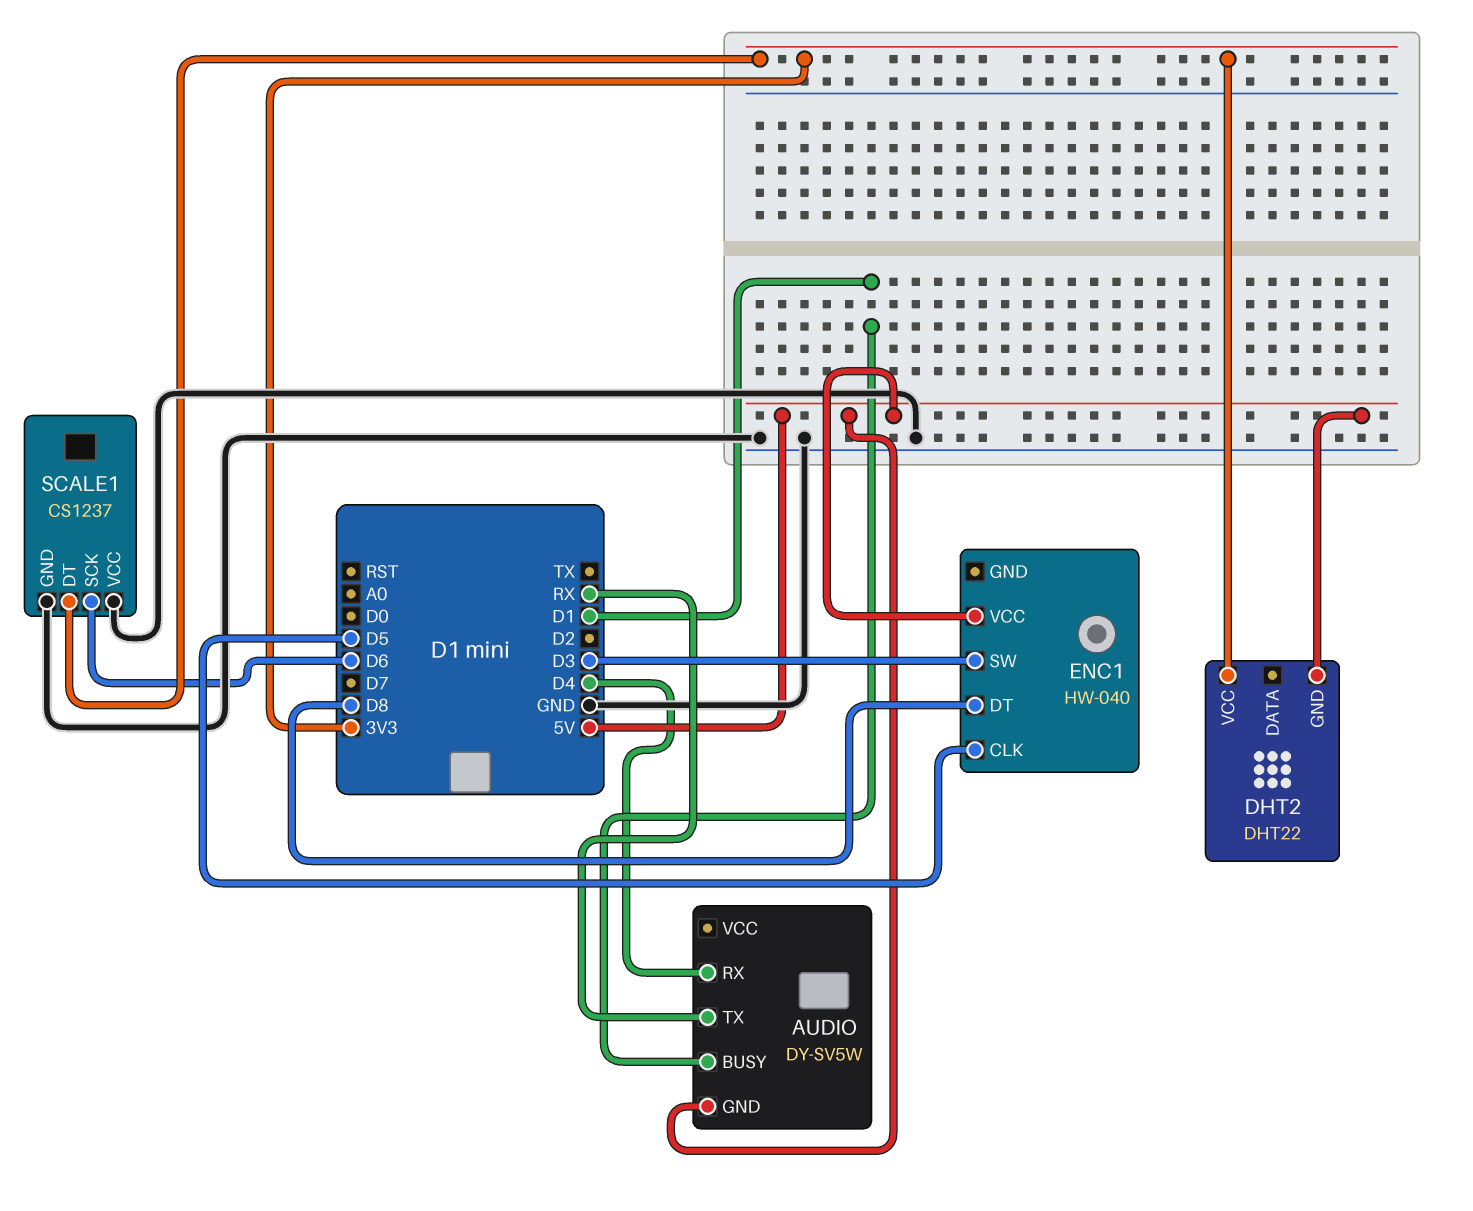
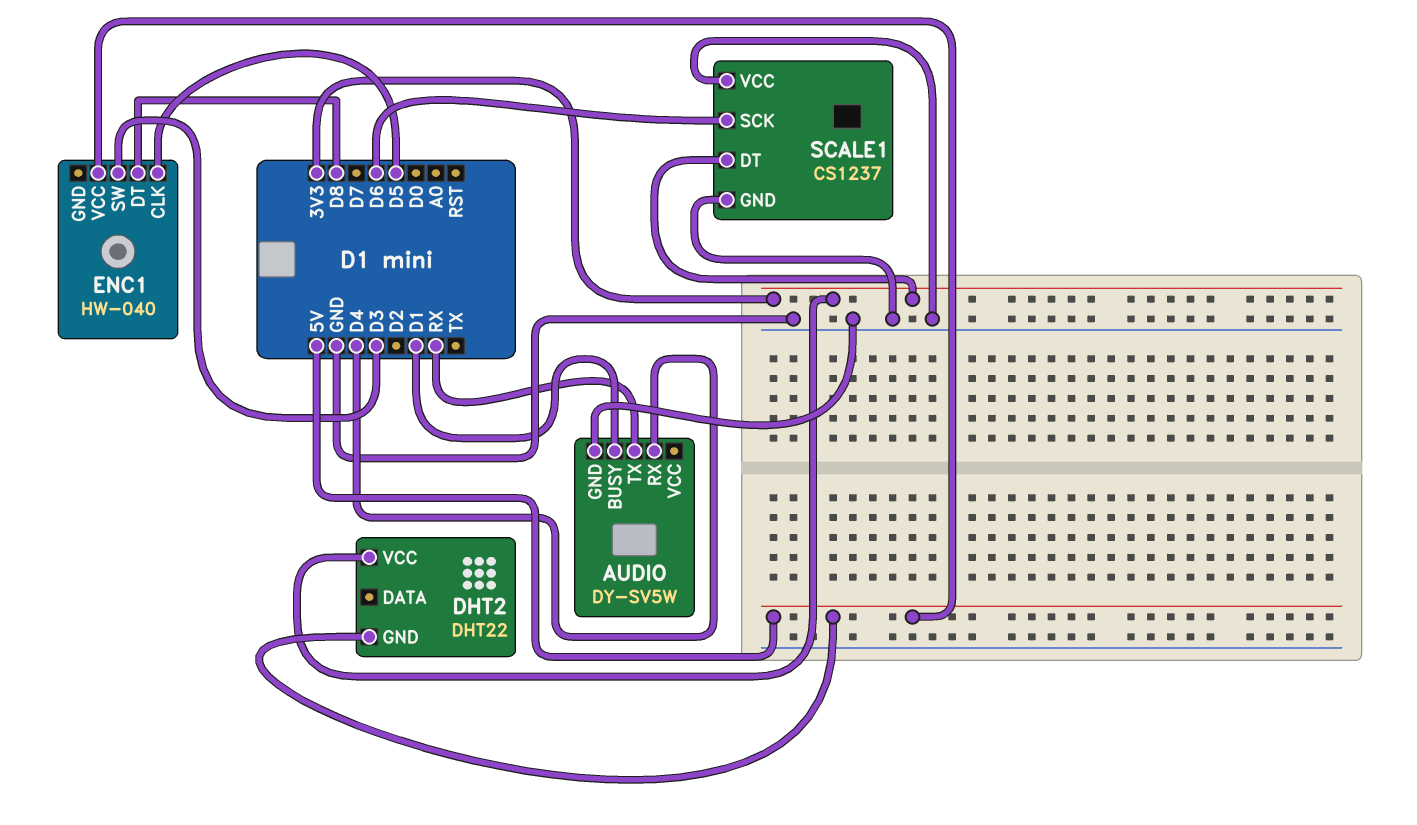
AUDIO pin GND: 5V -> GND

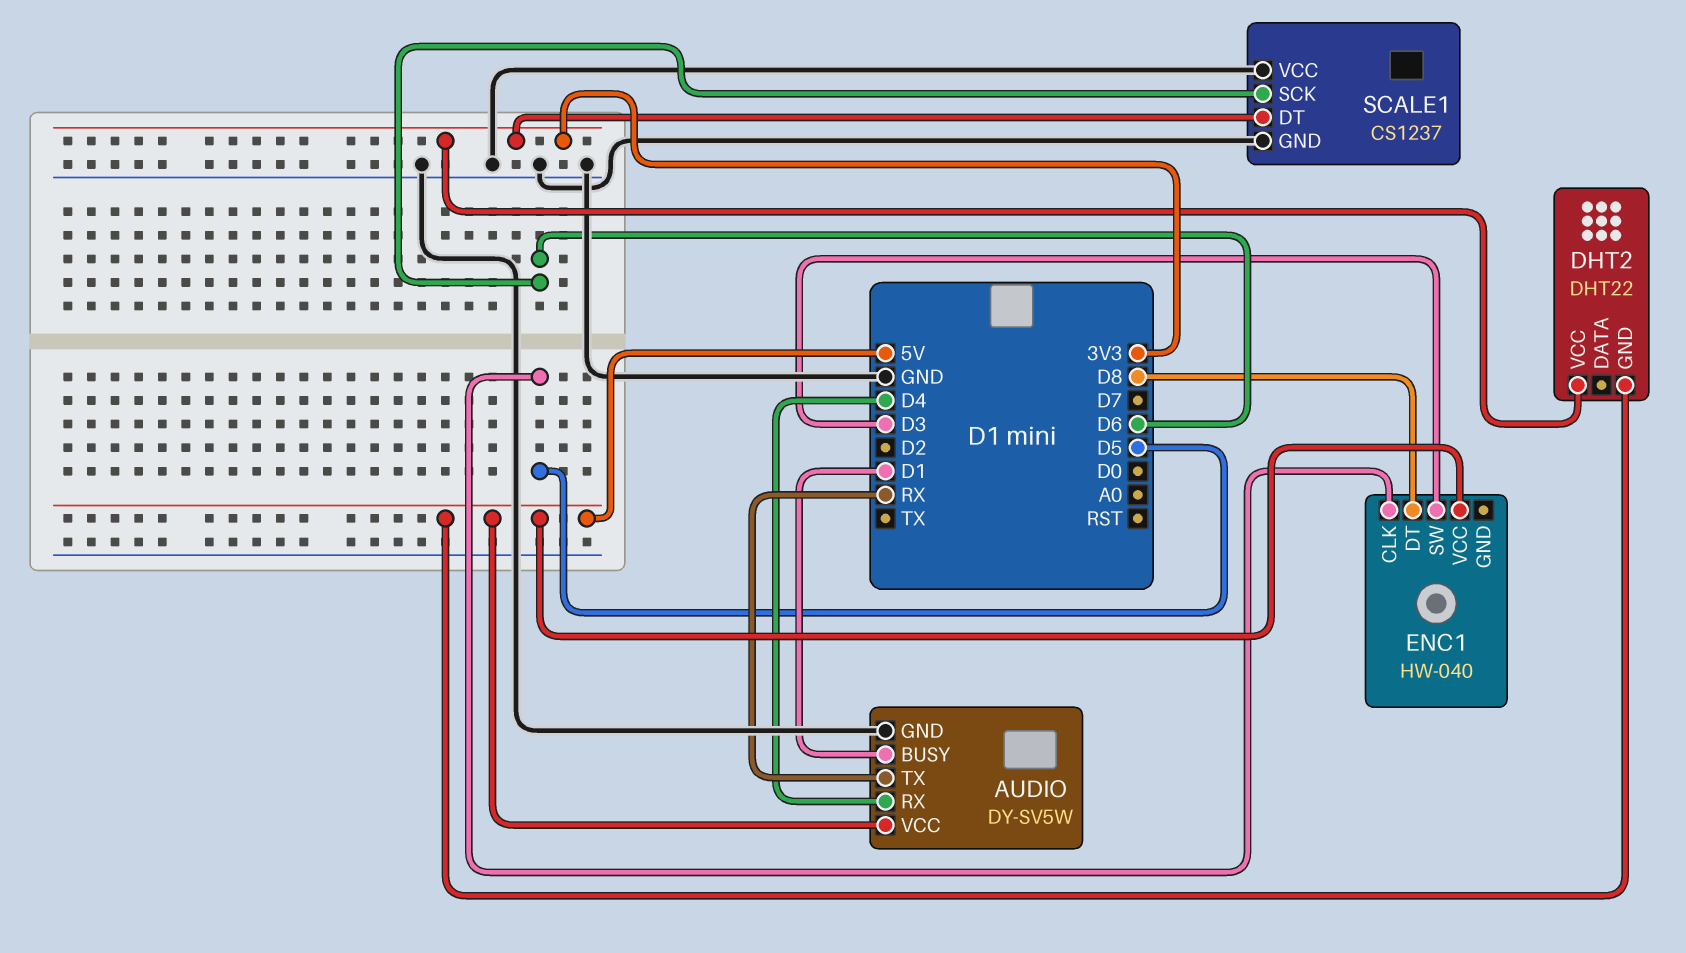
AUDIO pin VCC: none -> 5V

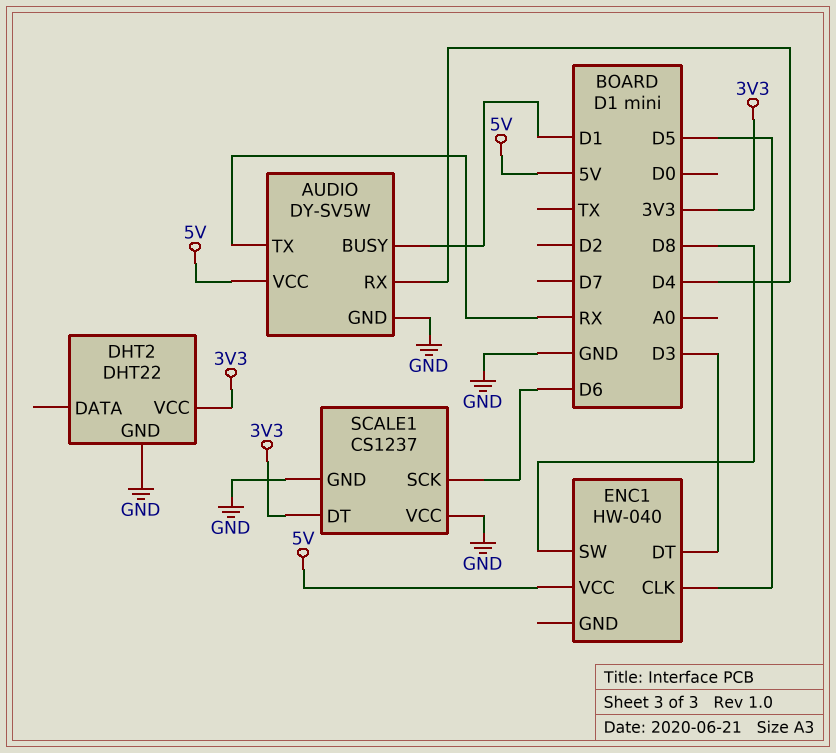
DHT2 pin GND: 5V -> GND
ENC1 pin DT: D8 -> D3
ENC1 pin SW: D3 -> D8

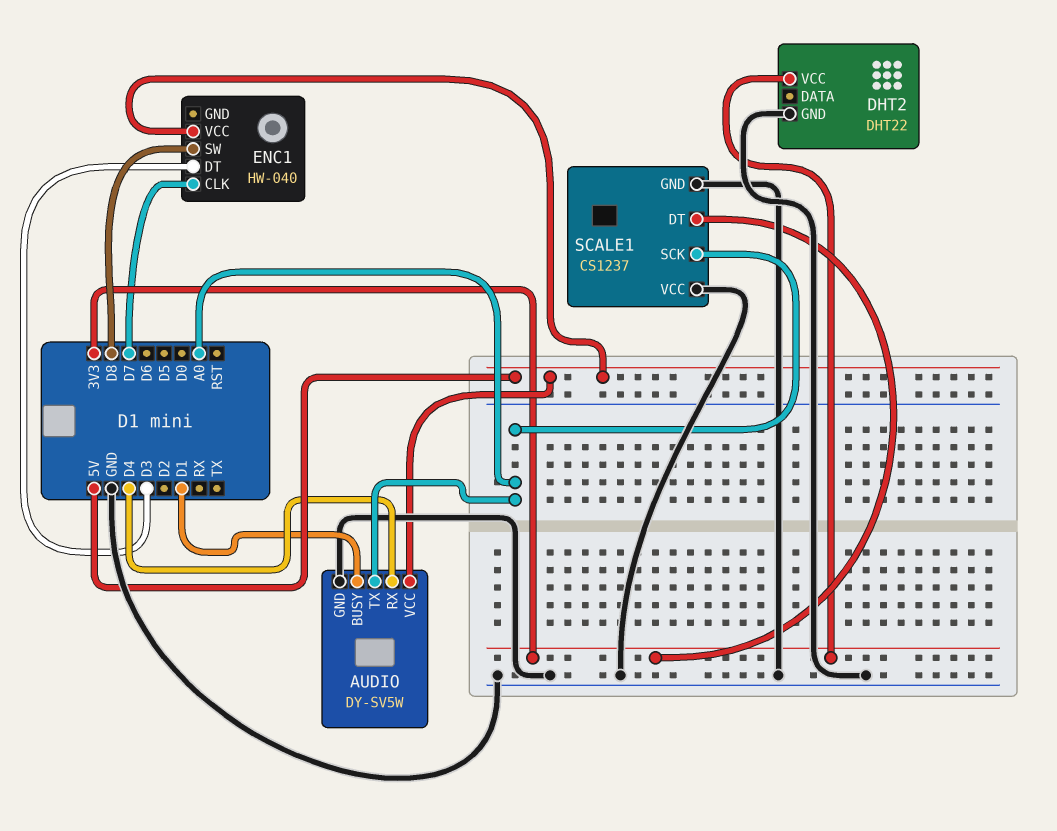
AUDIO pin TX: RX -> A0
ENC1 pin CLK: D5 -> D7
SCALE1 pin SCK: D6 -> A0

